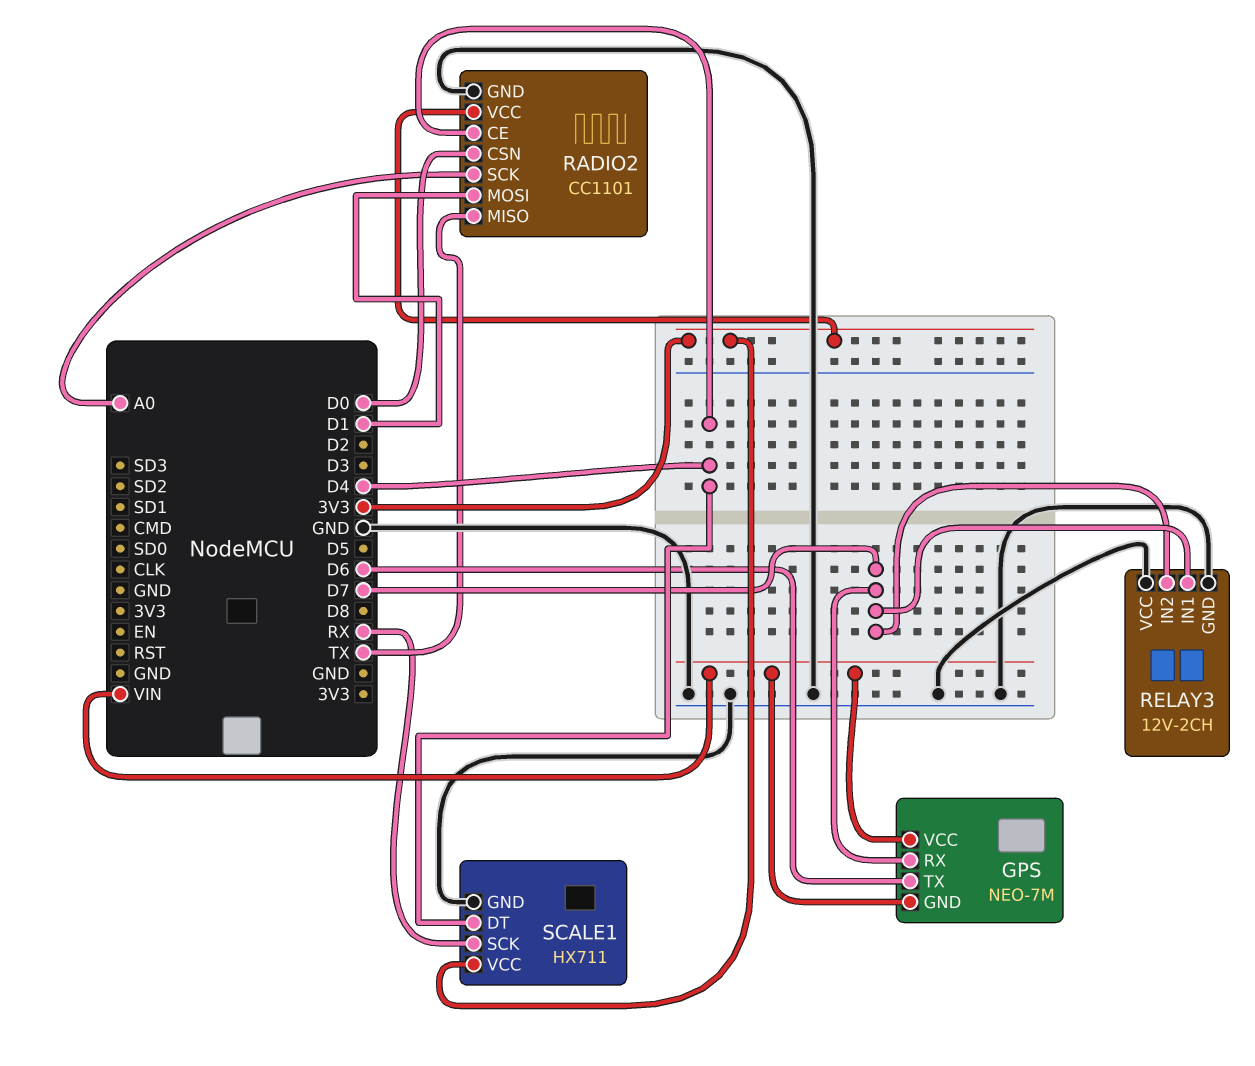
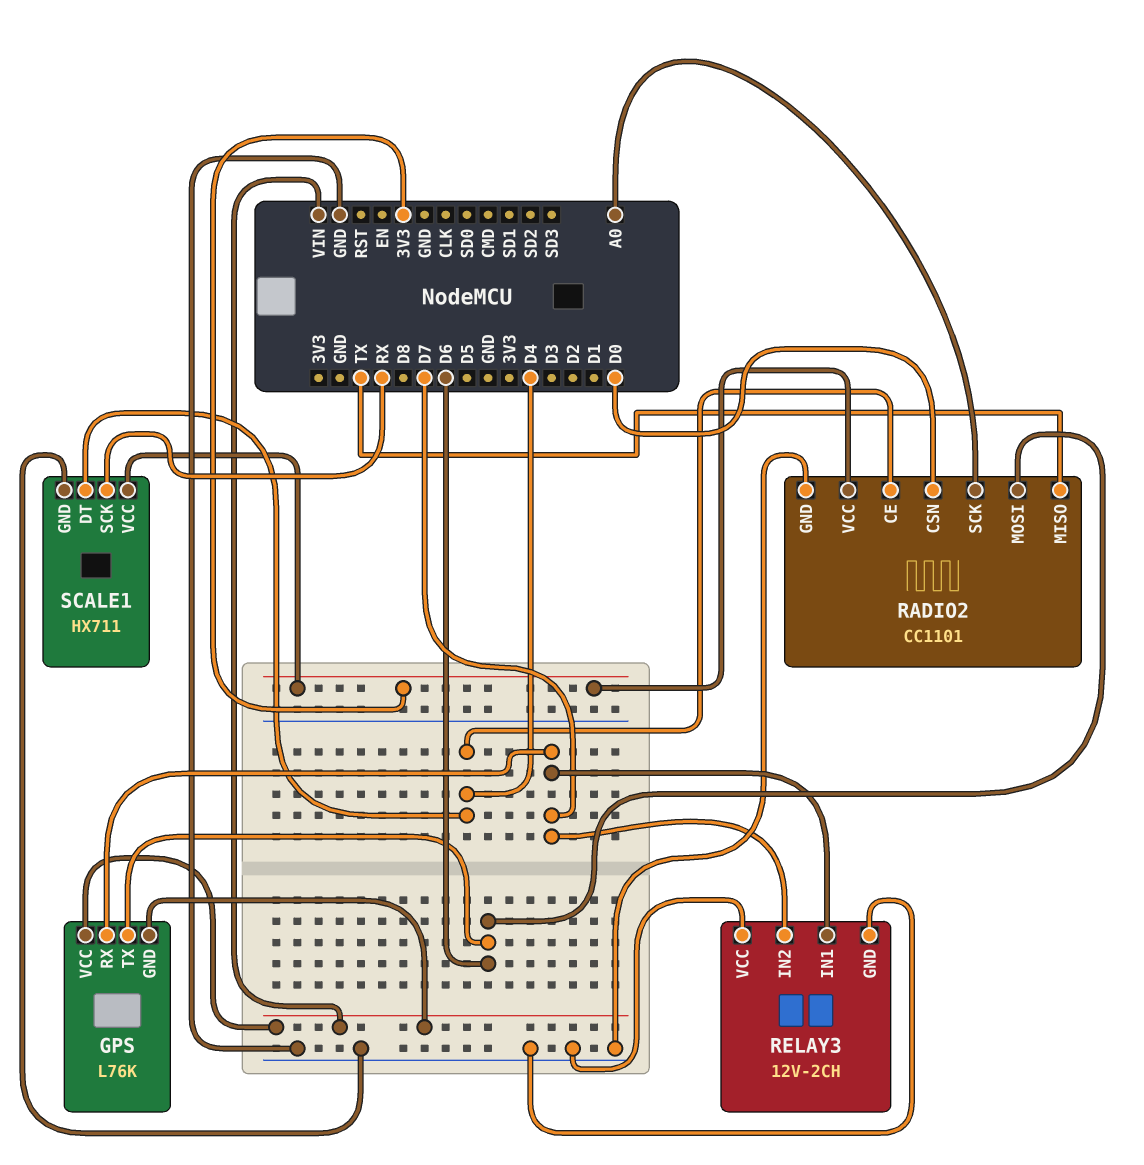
GPS: NEO-7M -> L76K
RADIO2 pin MOSI: D1 -> D6

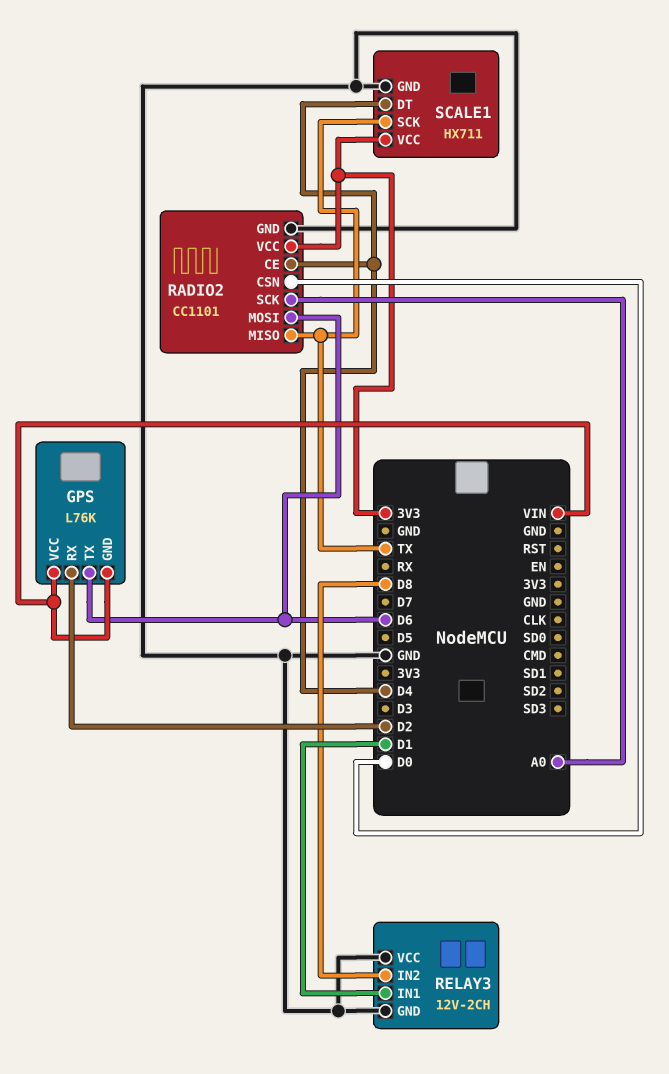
GPS pin RX: D7 -> D2
RELAY3 pin IN1: D7 -> D1
RELAY3 pin IN2: D7 -> D8
SCALE1 pin SCK: RX -> TX

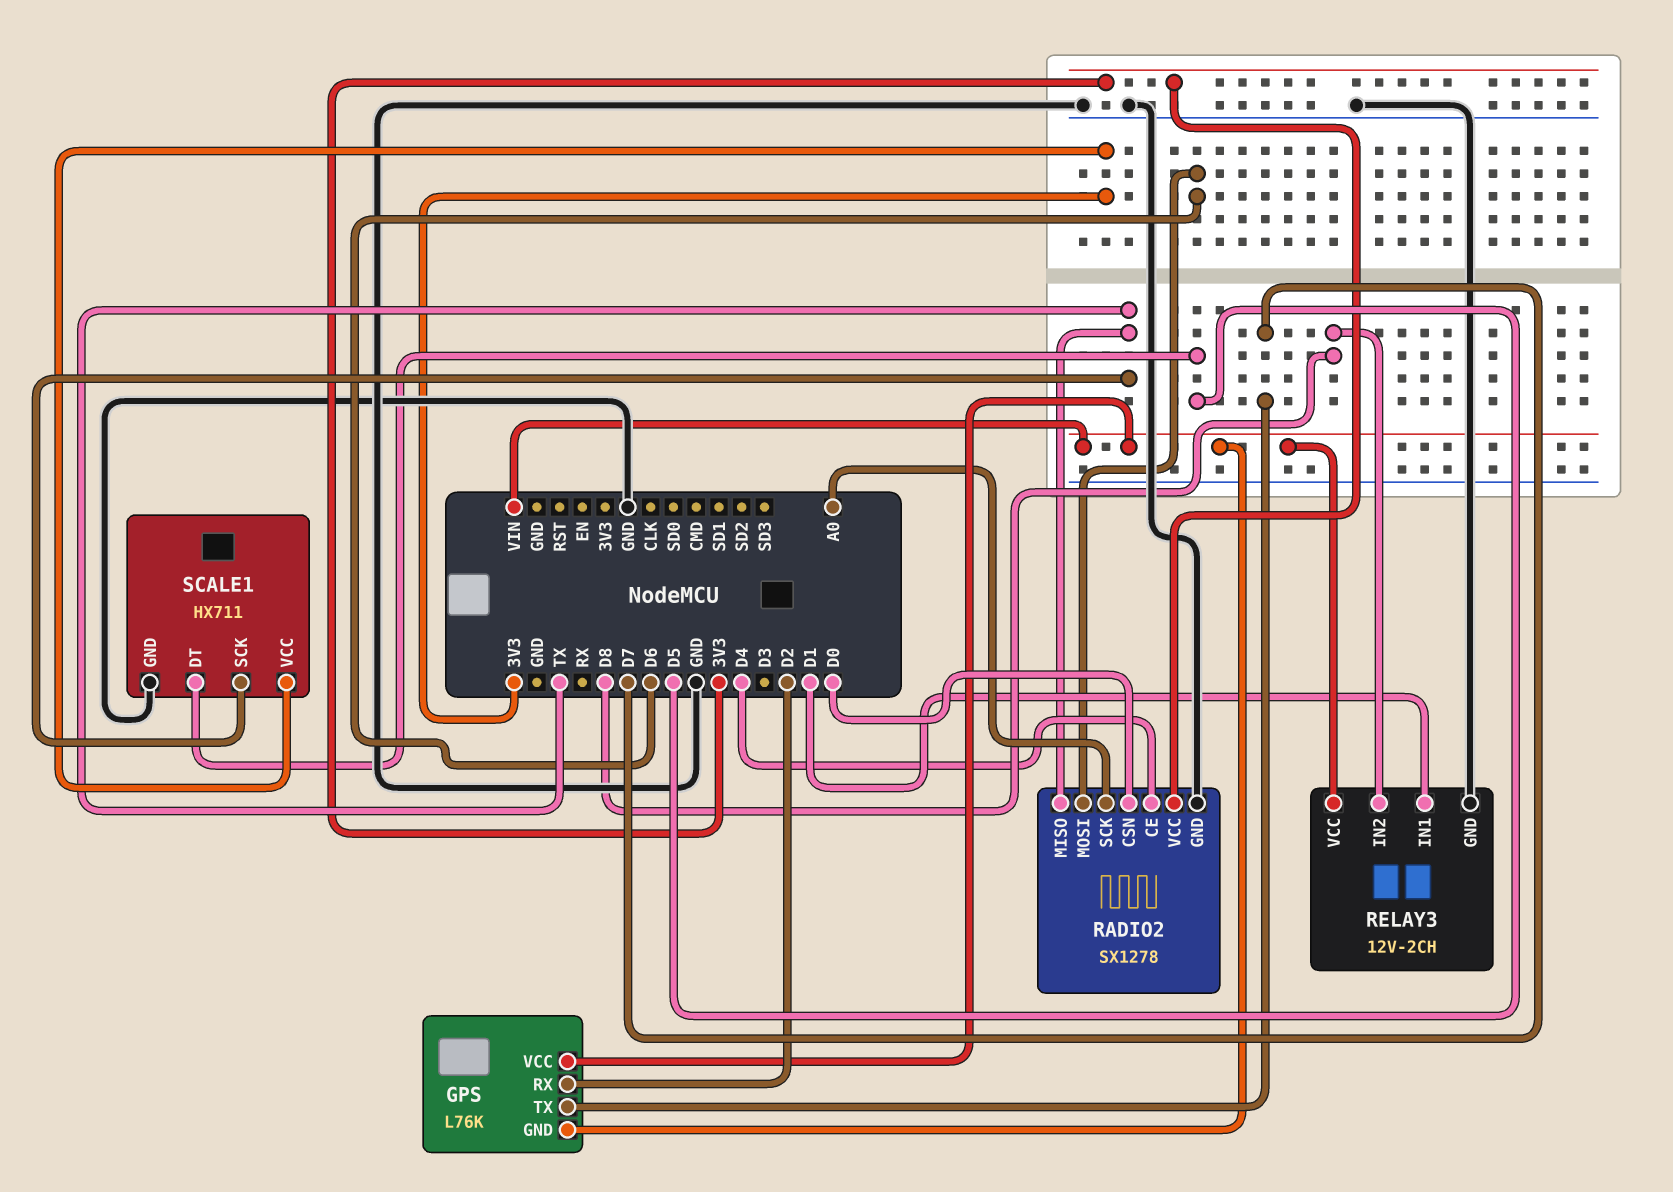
GPS pin TX: D6 -> D7
RADIO2: CC1101 -> SX1278
RELAY3 pin VCC: GND -> VIN
SCALE1 pin DT: D4 -> D5

